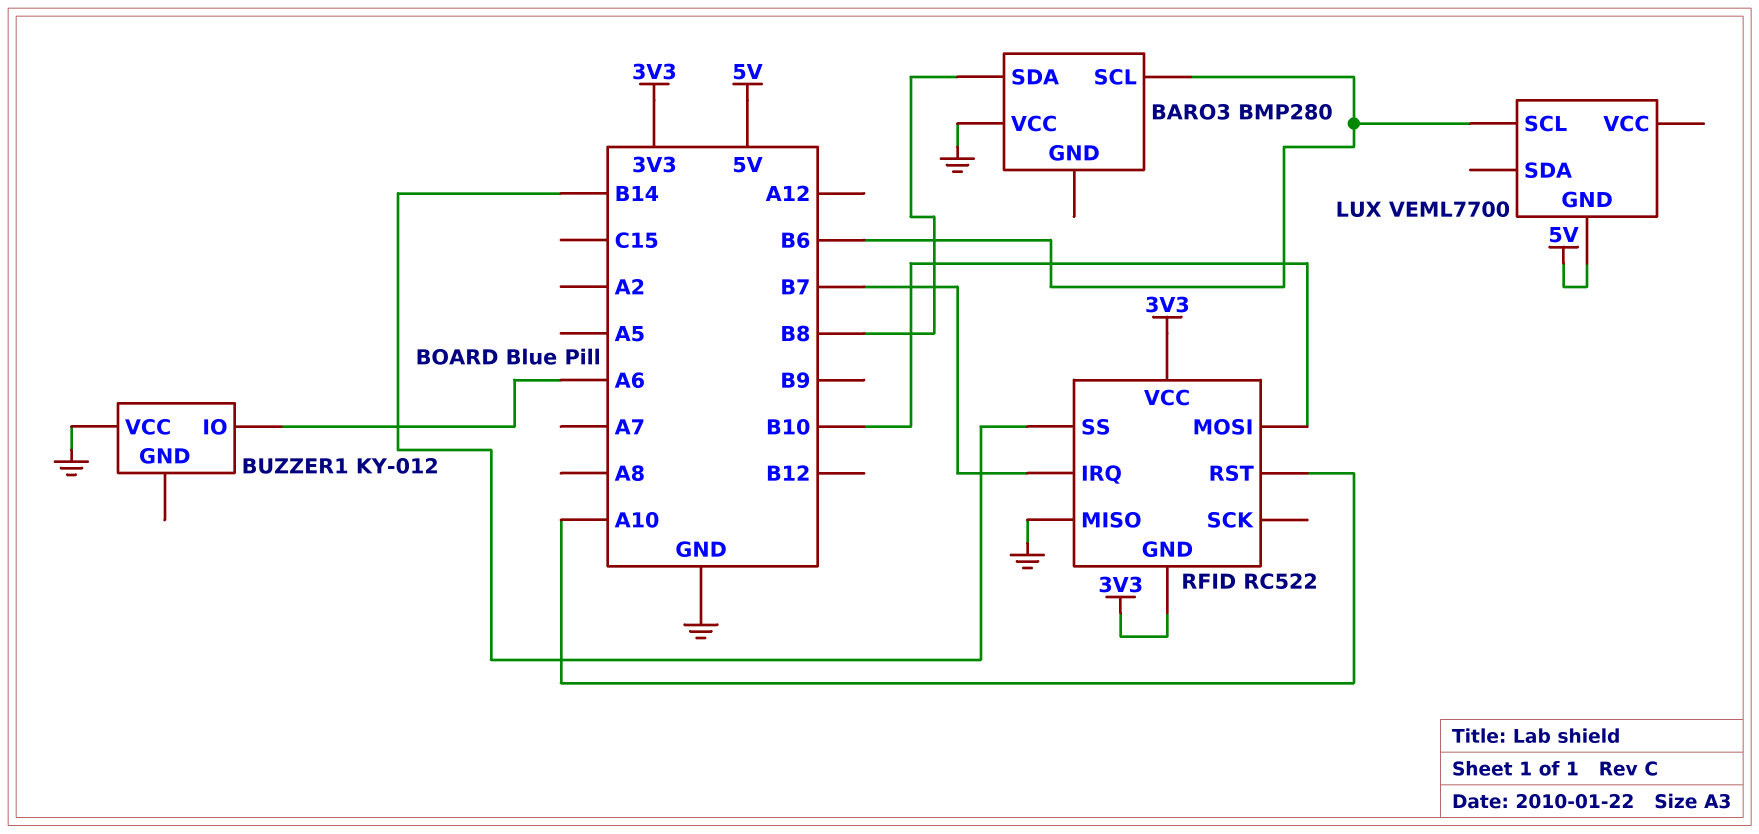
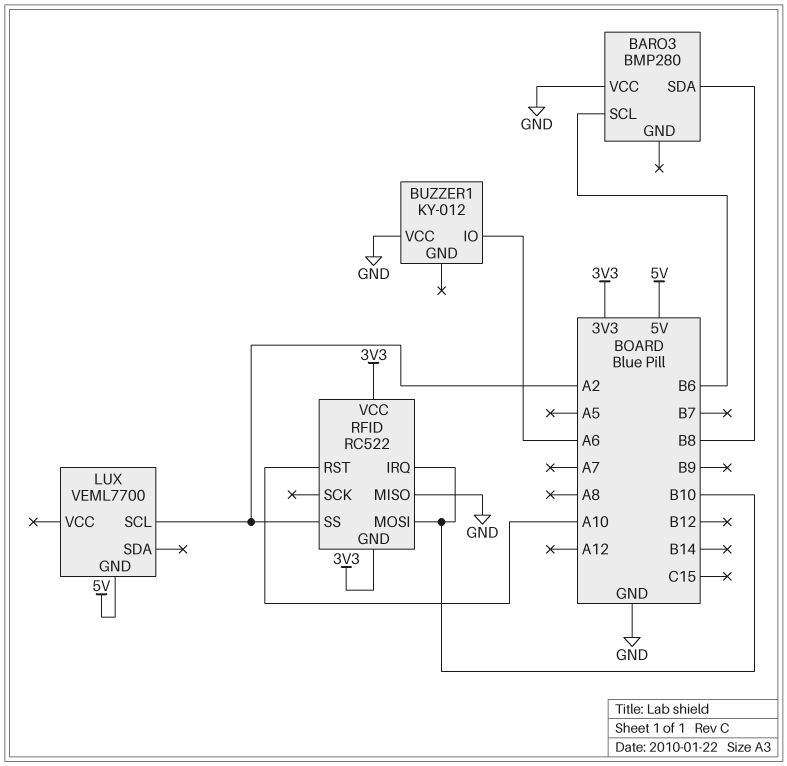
LUX pin SCL: B6 -> A2
RFID pin IRQ: B7 -> B10
RFID pin SS: B14 -> A2

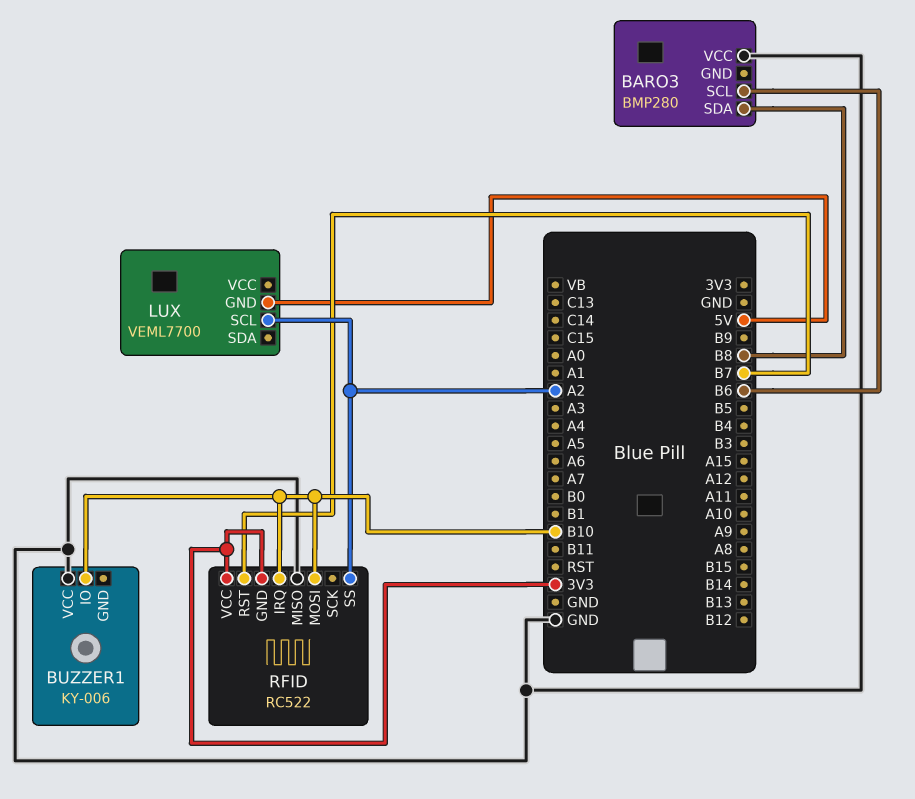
BUZZER1: KY-012 -> KY-006
BUZZER1 pin IO: A6 -> B10
RFID pin RST: A10 -> B7

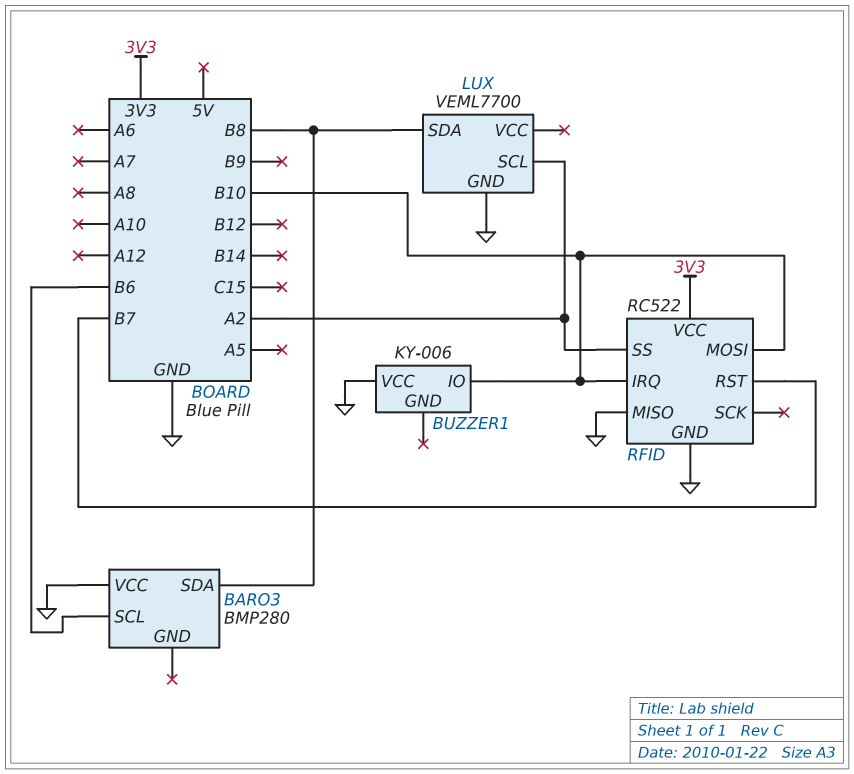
LUX pin GND: 5V -> GND
LUX pin SDA: none -> B8
RFID pin GND: 3V3 -> GND

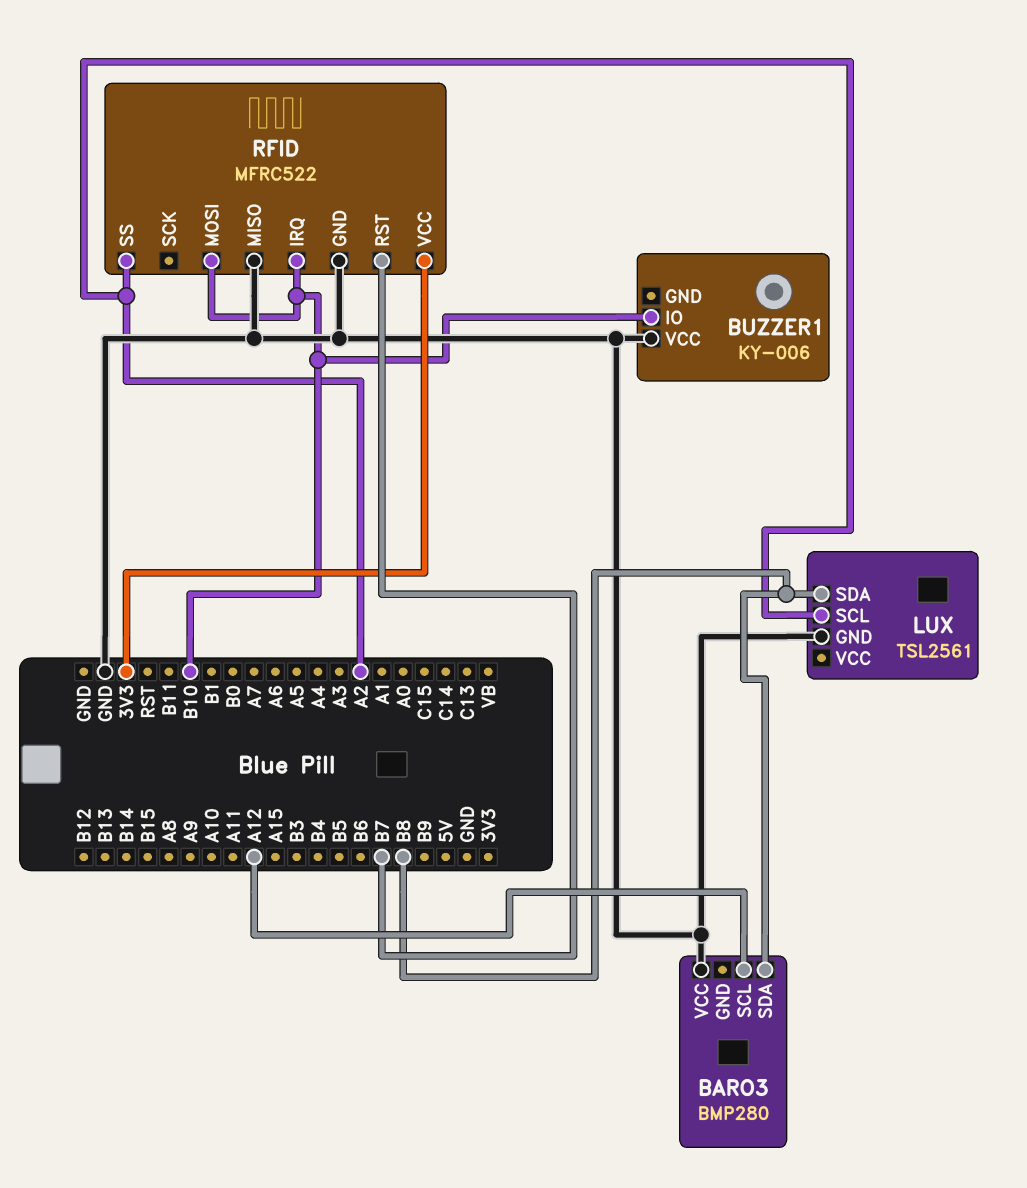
BARO3 pin SCL: B6 -> A12
LUX: VEML7700 -> TSL2561
RFID: RC522 -> MFRC522

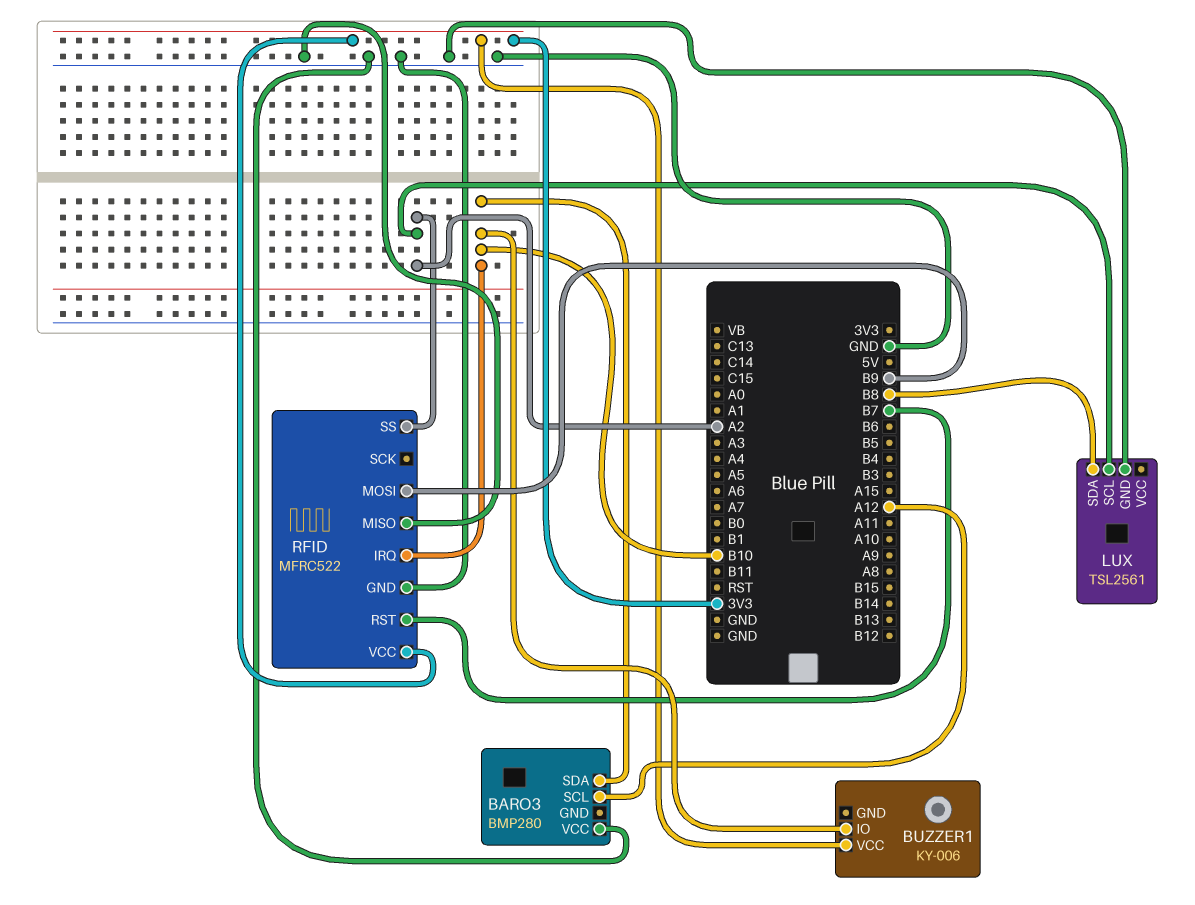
BARO3 pin SDA: B8 -> B10
BUZZER1 pin VCC: GND -> 3V3
RFID pin MOSI: B10 -> B9

